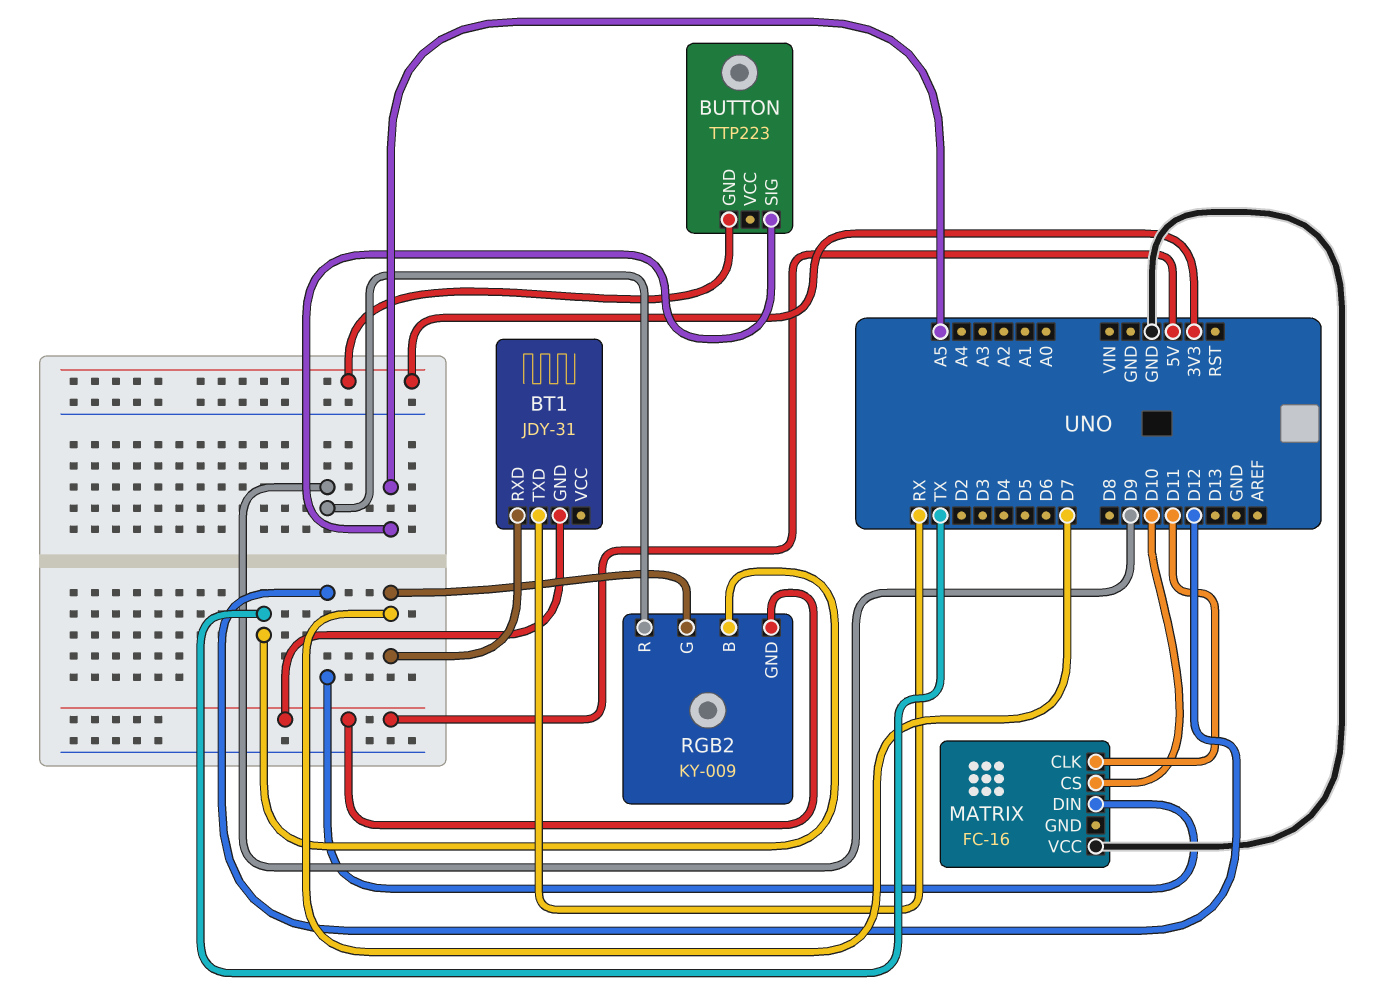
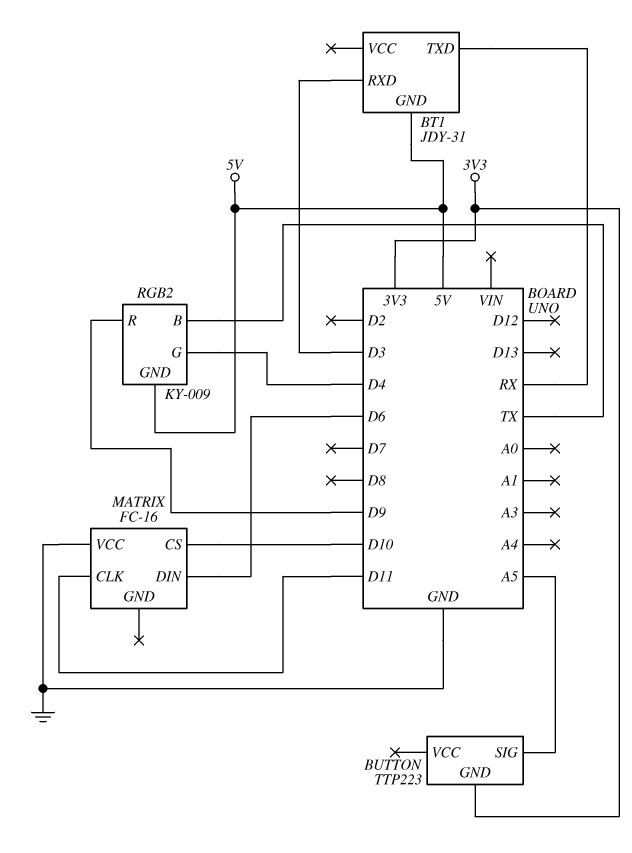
BT1 pin RXD: D7 -> D3
MATRIX pin DIN: D12 -> D6
RGB2 pin G: D7 -> D4

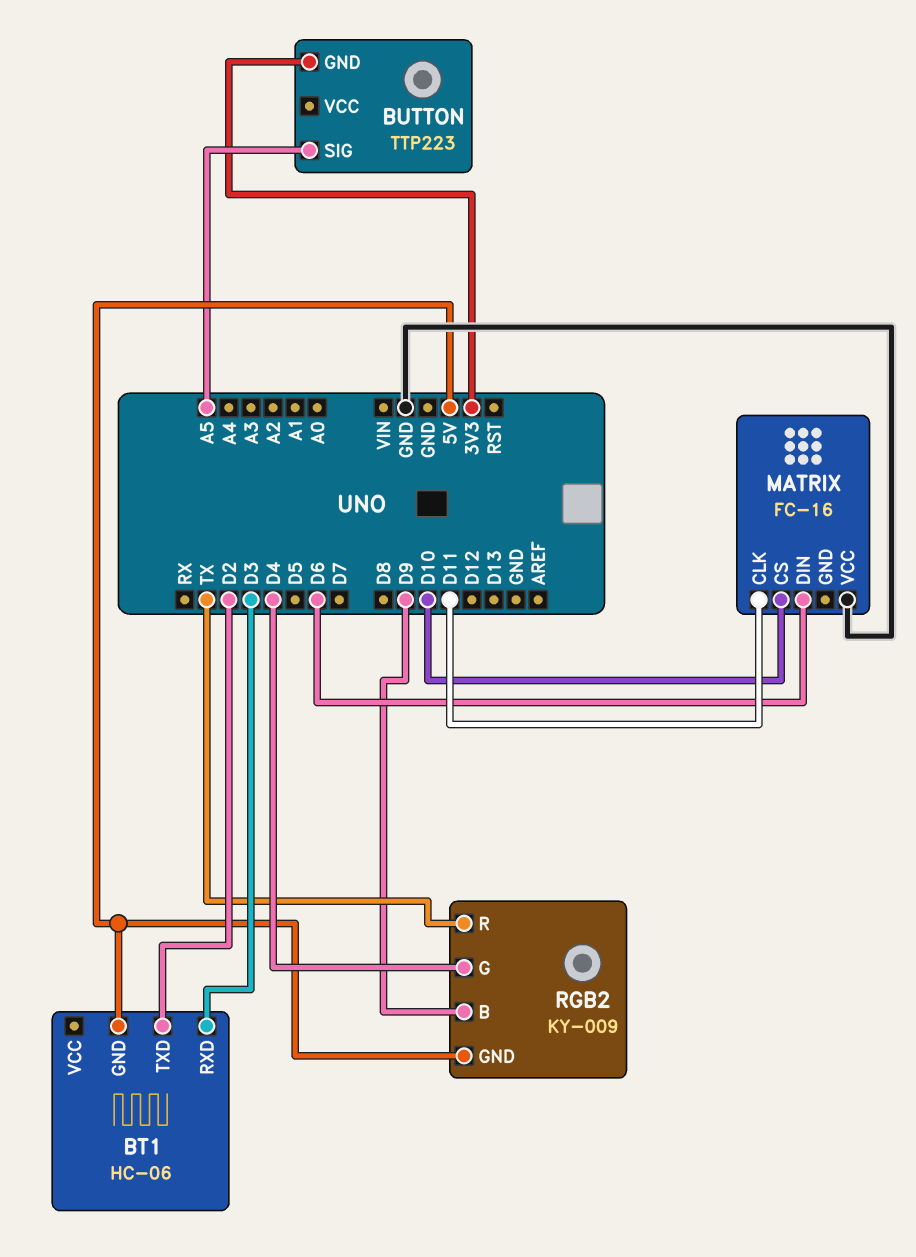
BT1: JDY-31 -> HC-06
BT1 pin TXD: RX -> D2
RGB2 pin B: TX -> D9
RGB2 pin R: D9 -> TX

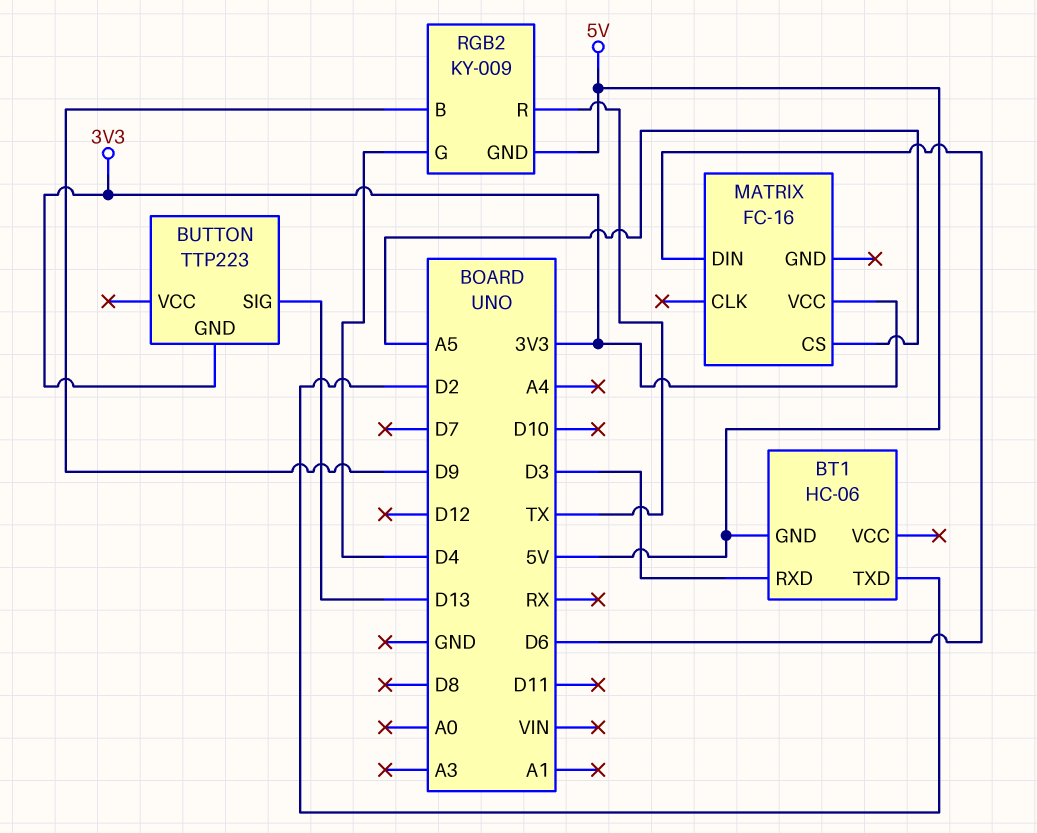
BUTTON pin SIG: A5 -> D13
MATRIX pin CLK: D11 -> none
MATRIX pin CS: D10 -> A5
MATRIX pin VCC: GND -> 3V3

